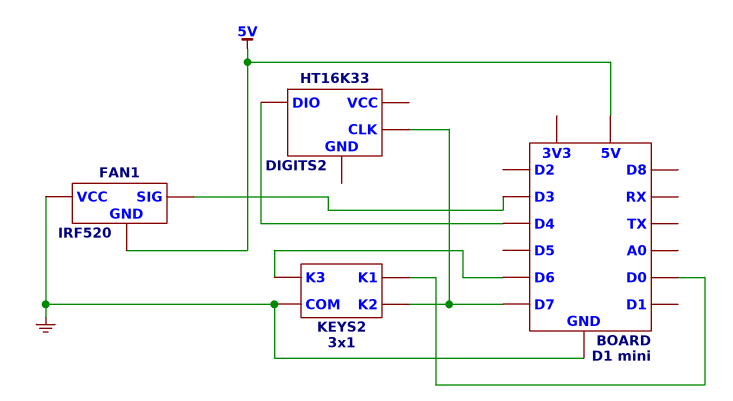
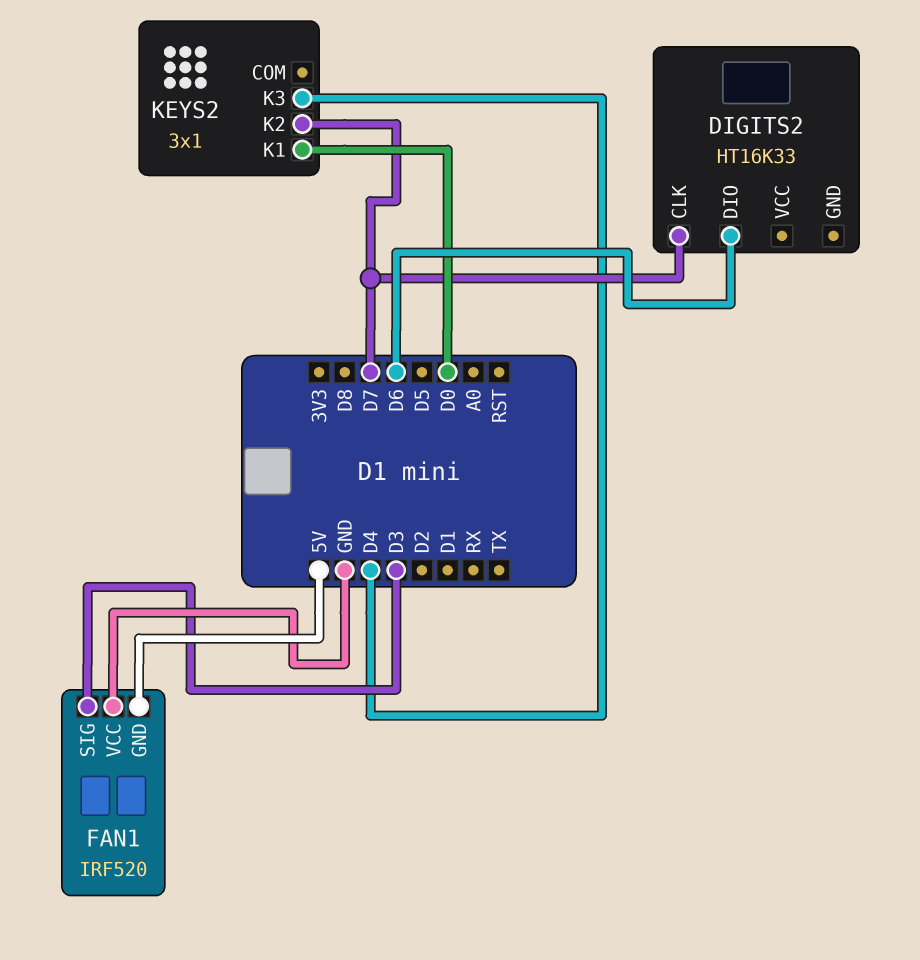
DIGITS2 pin DIO: D4 -> D6
KEYS2 pin COM: GND -> none
KEYS2 pin K3: D6 -> D4

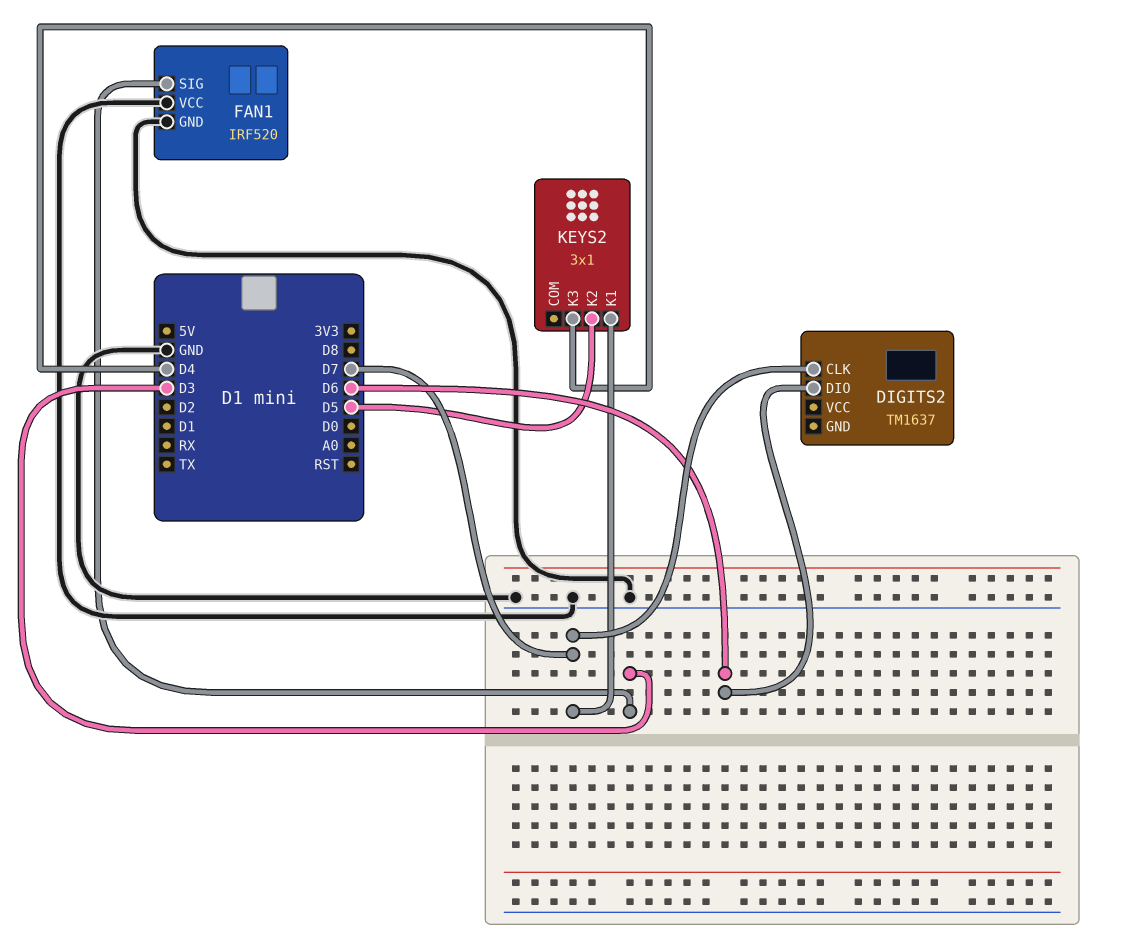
DIGITS2: HT16K33 -> TM1637
FAN1 pin GND: 5V -> GND
KEYS2 pin K1: D0 -> D7
KEYS2 pin K2: D7 -> D5

